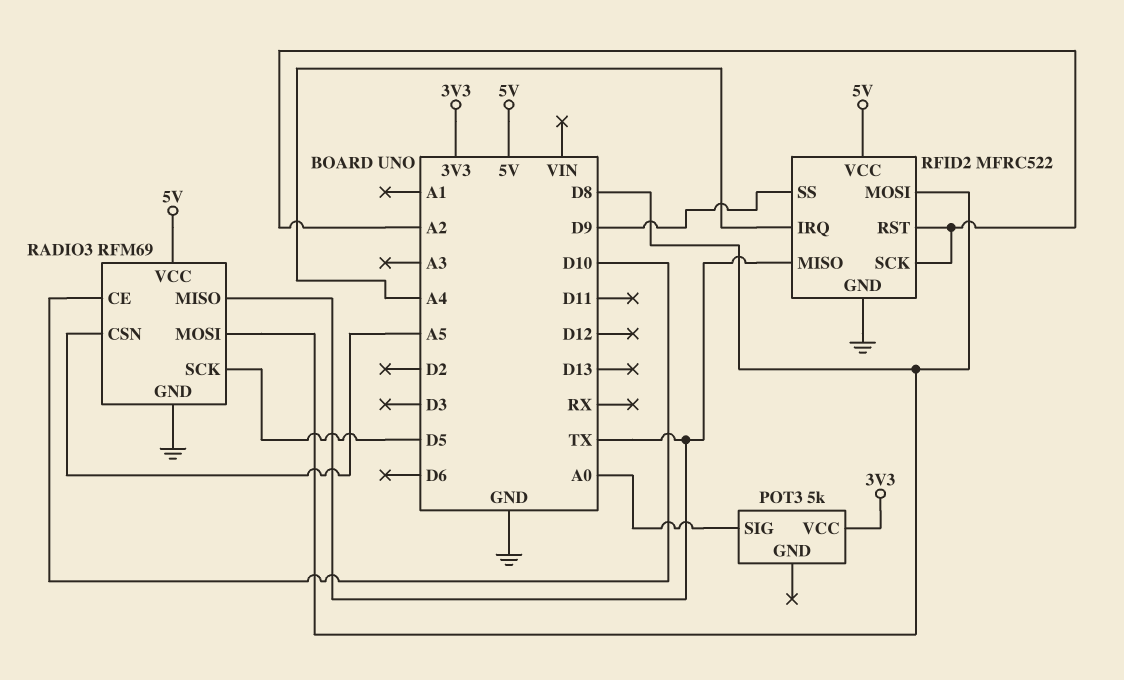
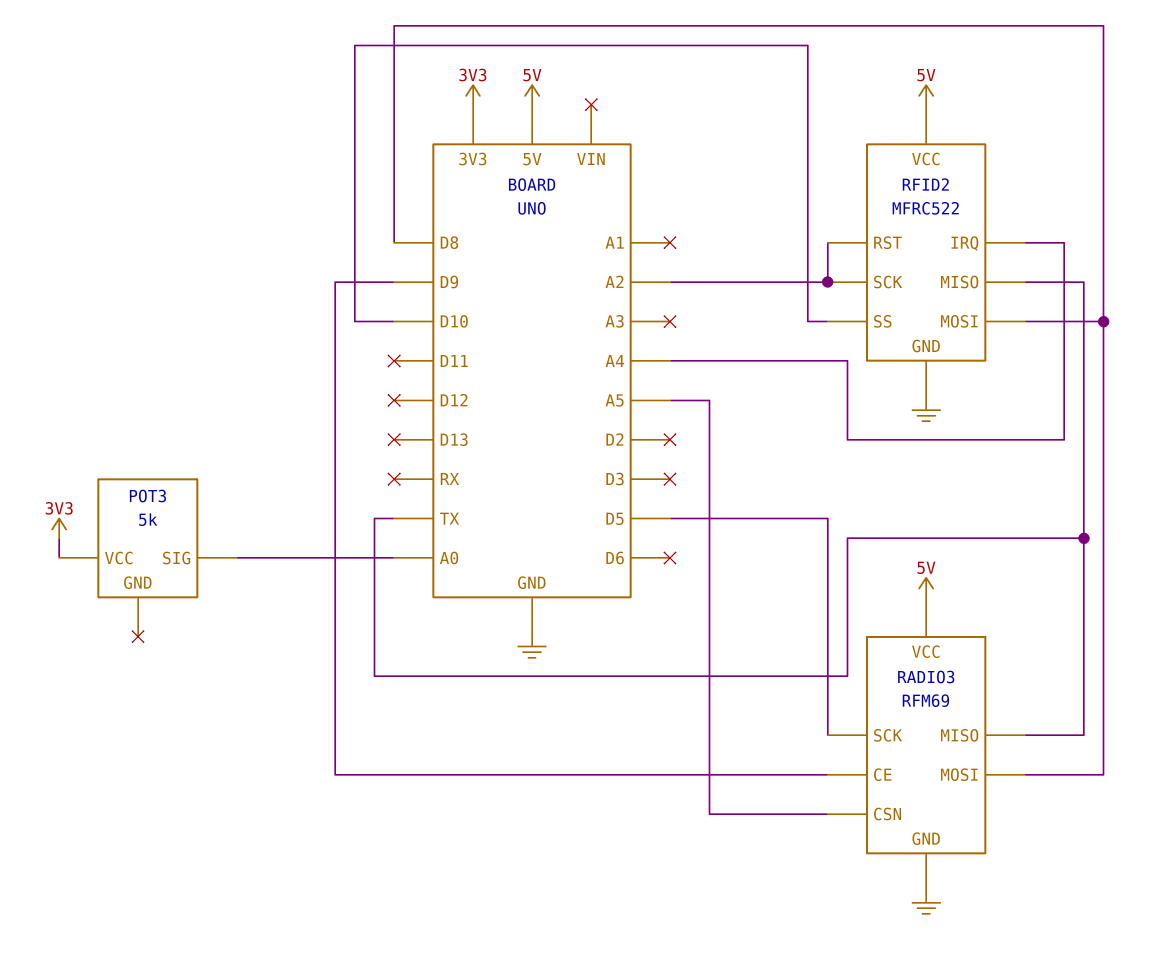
RADIO3 pin CE: D10 -> D9
RFID2 pin SS: D9 -> D10

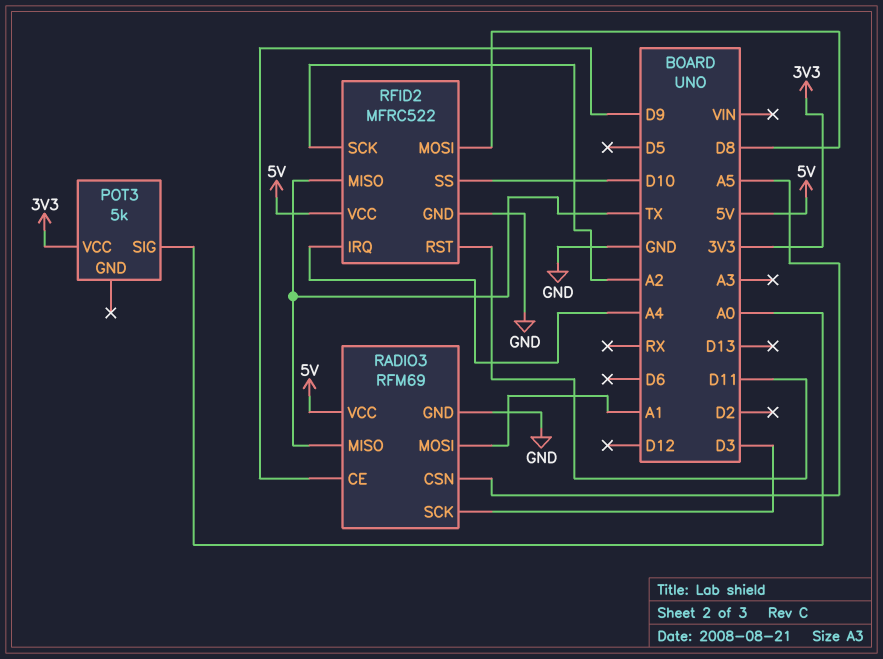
RADIO3 pin MOSI: D8 -> A1
RADIO3 pin SCK: D5 -> D3
RFID2 pin RST: A2 -> D11

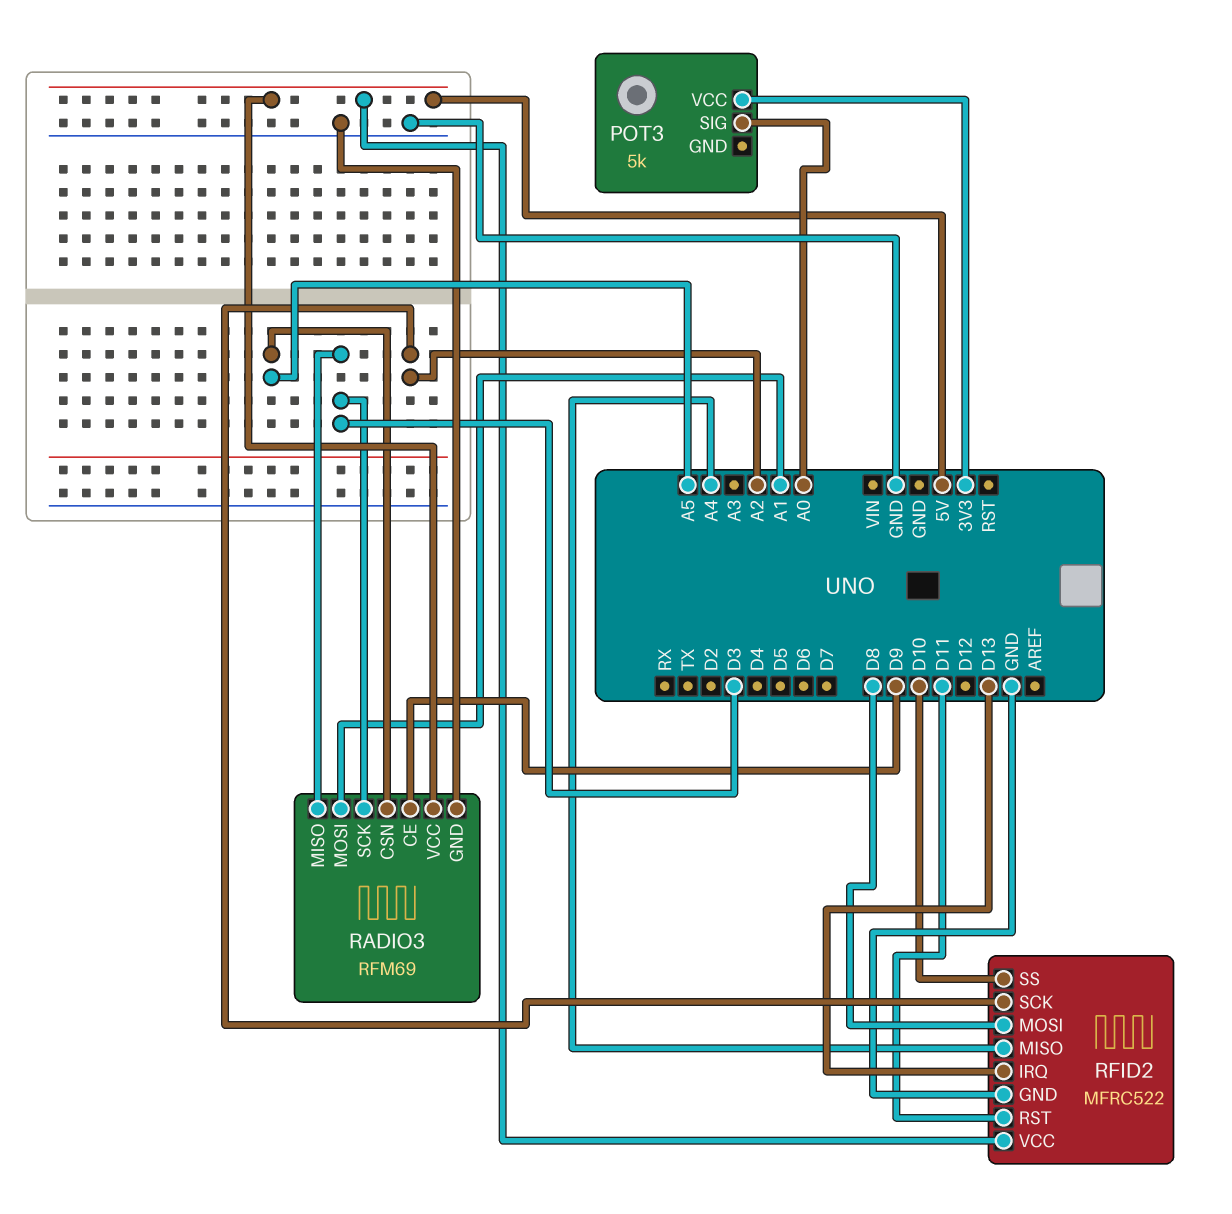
RADIO3 pin MISO: TX -> D3
RFID2 pin IRQ: A4 -> D13
RFID2 pin MISO: TX -> A4

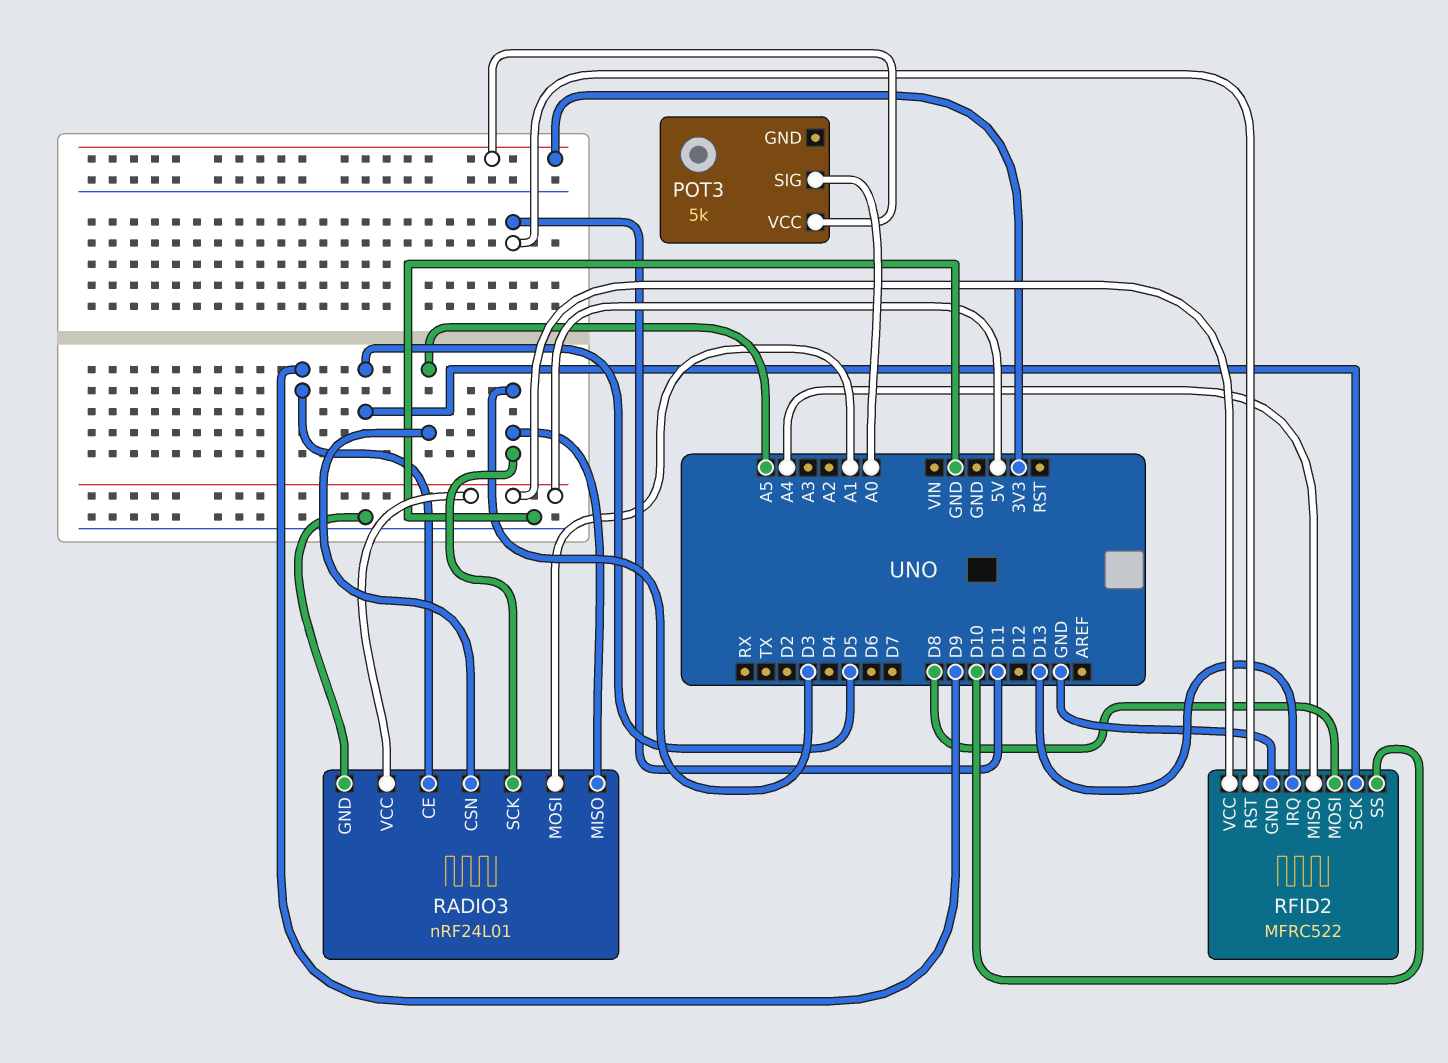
RADIO3: RFM69 -> nRF24L01
RFID2 pin SCK: A2 -> D5

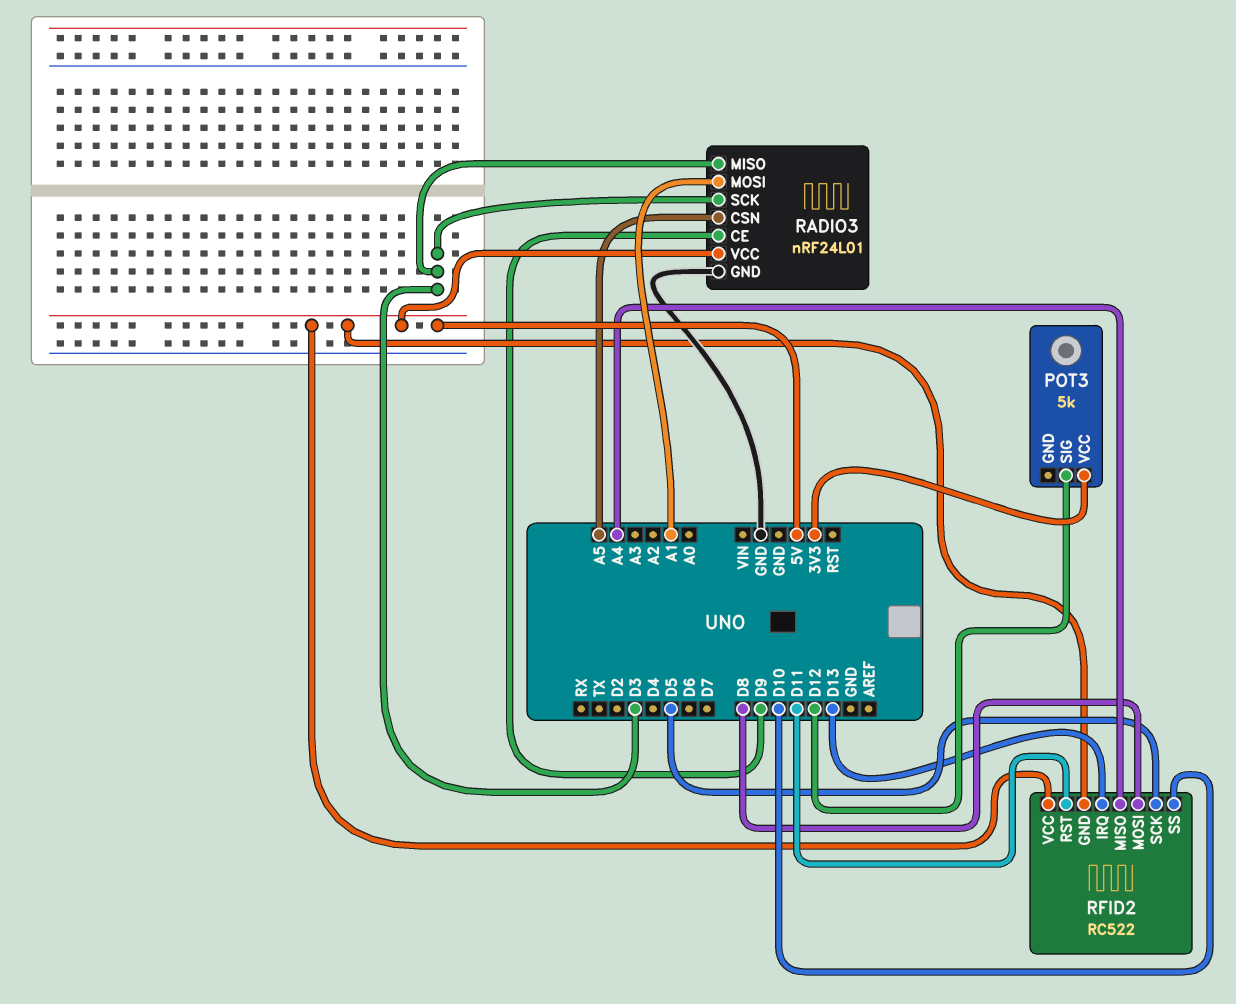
POT3 pin SIG: A0 -> D12
RFID2: MFRC522 -> RC522
RFID2 pin GND: GND -> 5V

